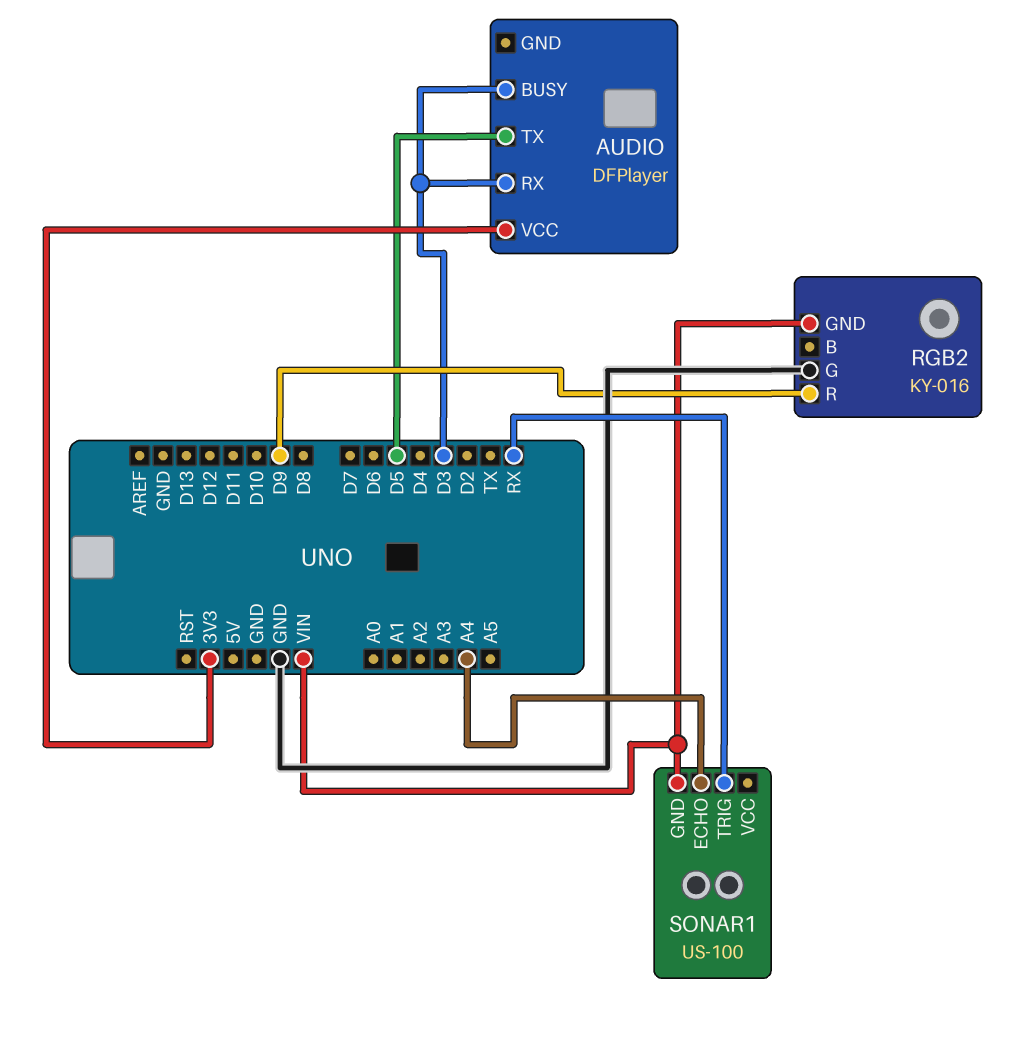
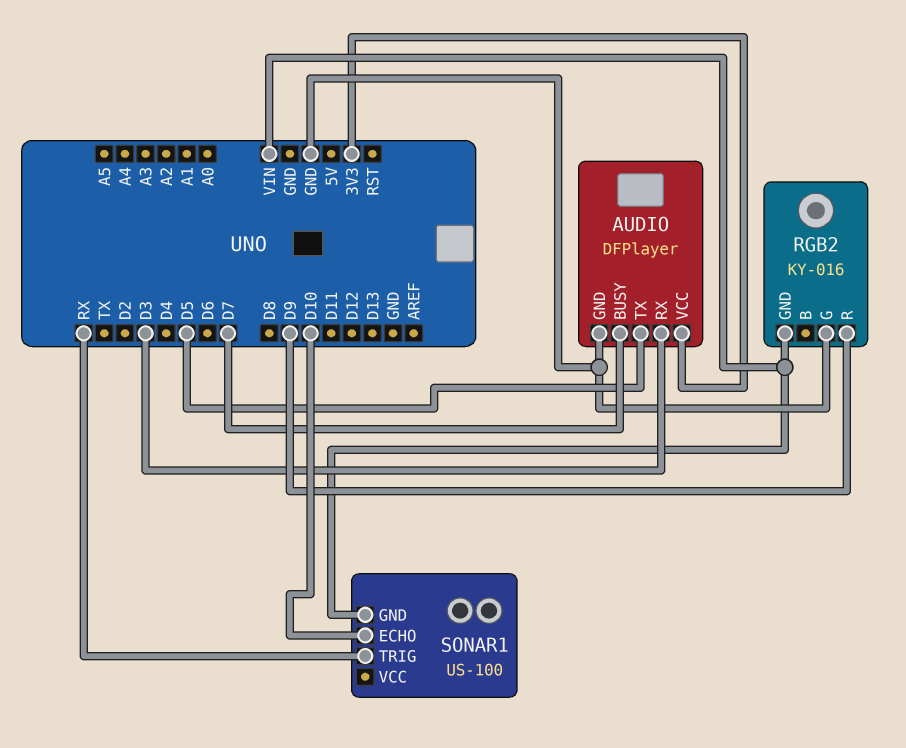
AUDIO pin BUSY: D3 -> D7
AUDIO pin GND: none -> GND
SONAR1 pin ECHO: A4 -> D10

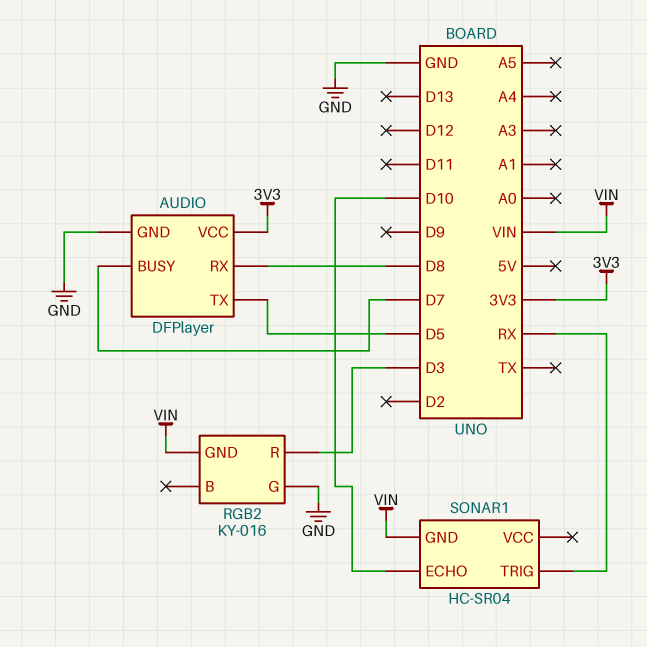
AUDIO pin RX: D3 -> D8
RGB2 pin R: D9 -> D3
SONAR1: US-100 -> HC-SR04

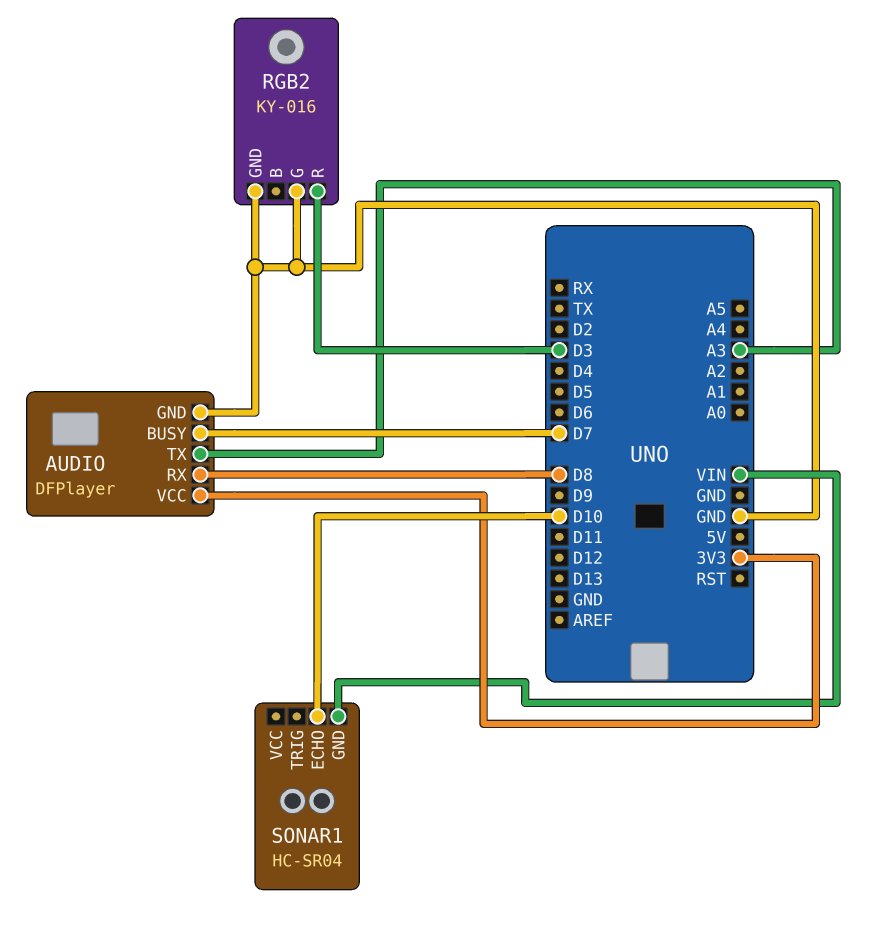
AUDIO pin TX: D5 -> A3
RGB2 pin GND: VIN -> GND
SONAR1 pin TRIG: RX -> none

